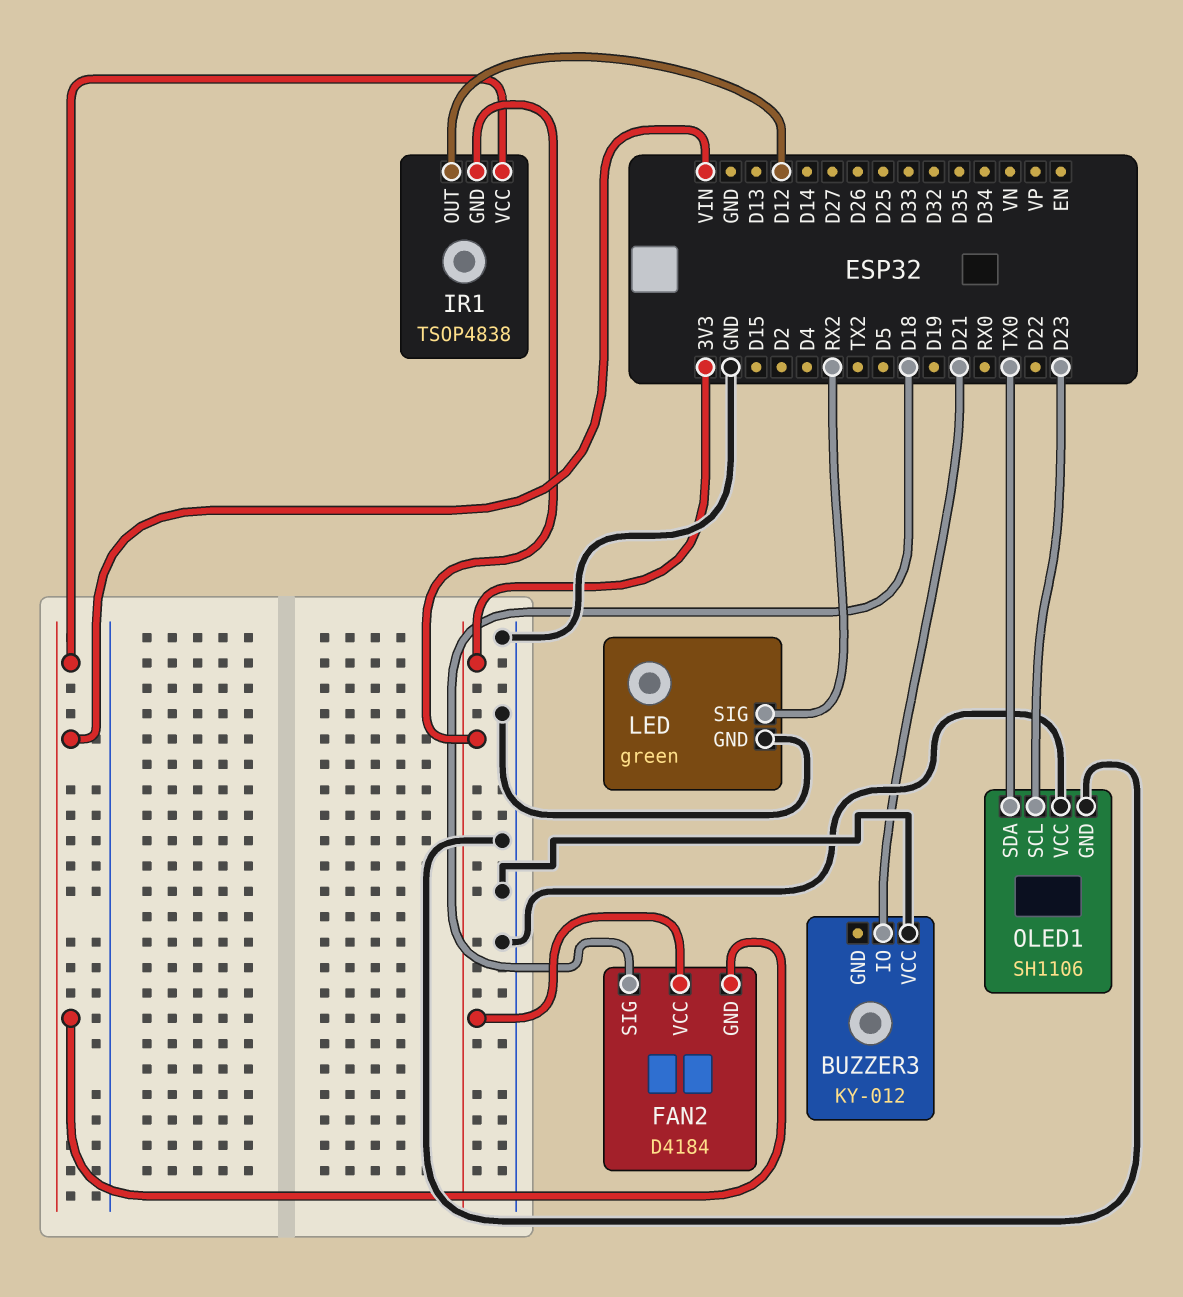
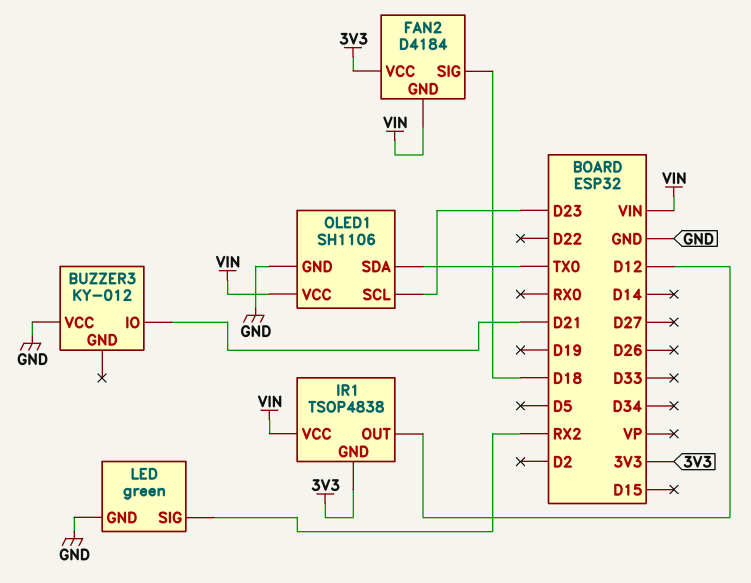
OLED1 pin VCC: GND -> VIN

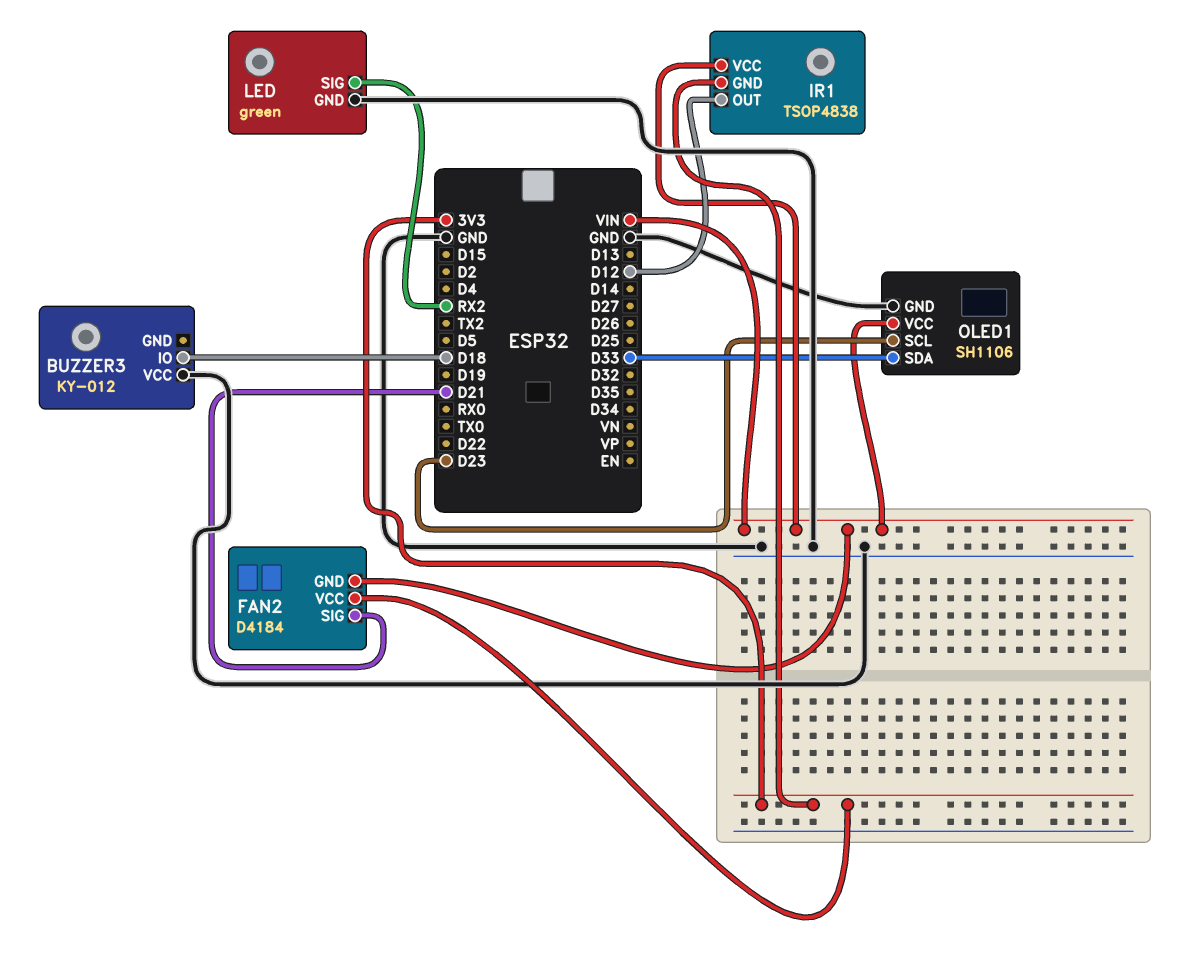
BUZZER3 pin IO: D21 -> D18
FAN2 pin SIG: D18 -> D21
OLED1 pin SDA: TX0 -> D33

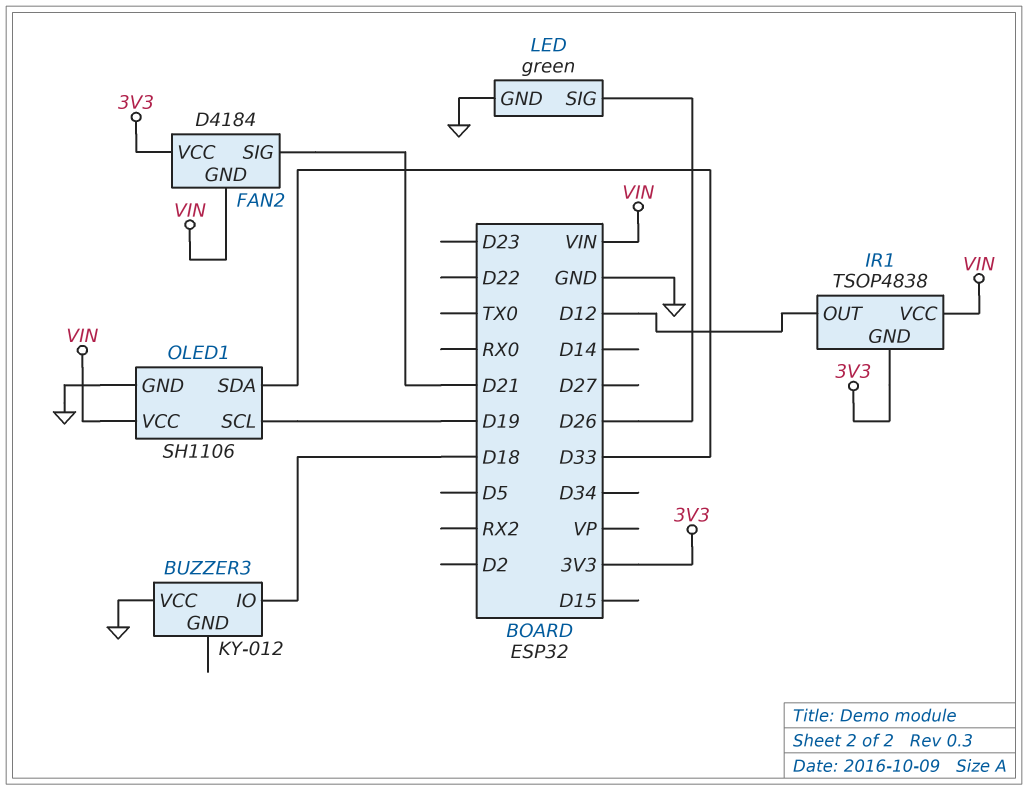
LED pin SIG: RX2 -> D26
OLED1 pin SCL: D23 -> D19

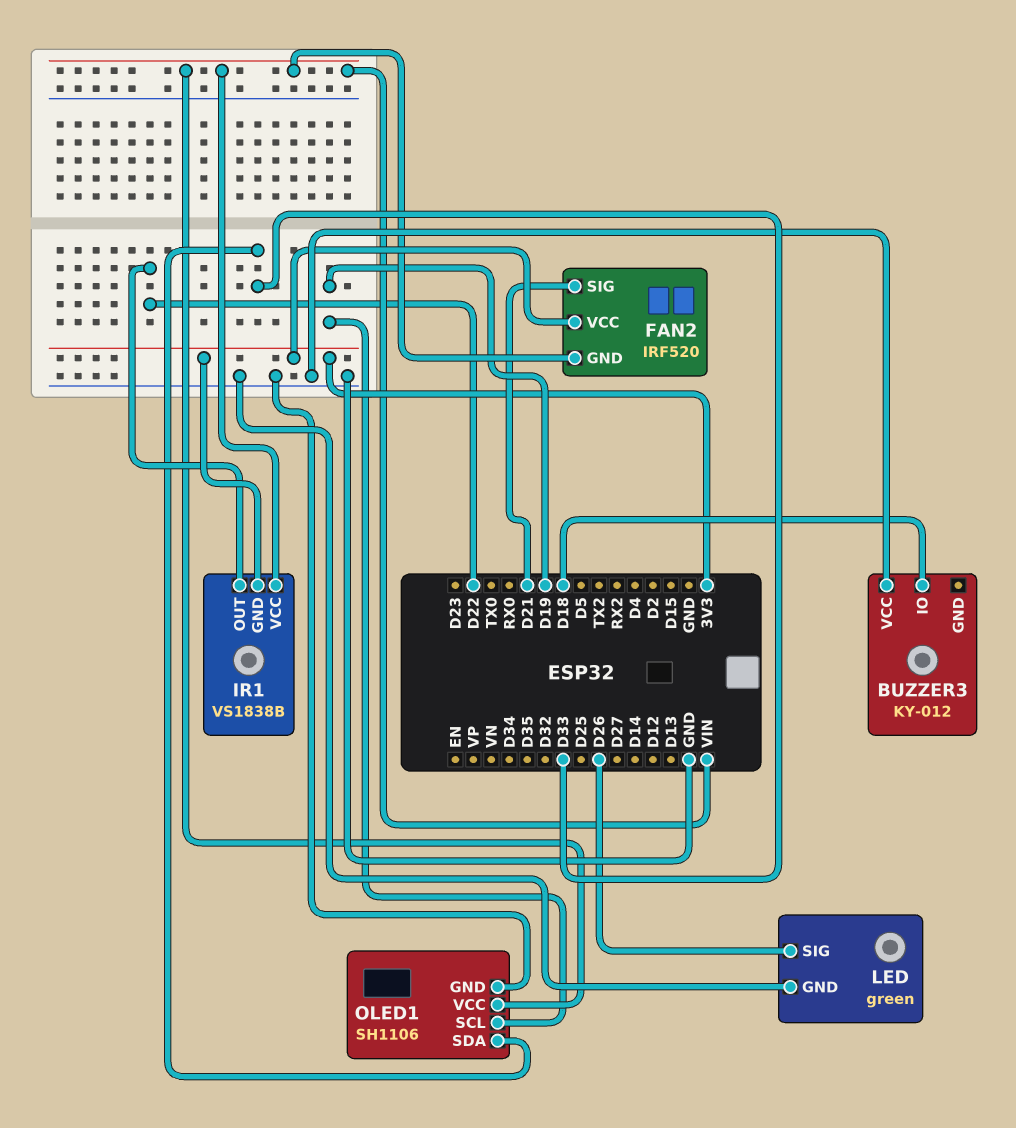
FAN2: D4184 -> IRF520
IR1: TSOP4838 -> VS1838B
IR1 pin OUT: D12 -> D22

